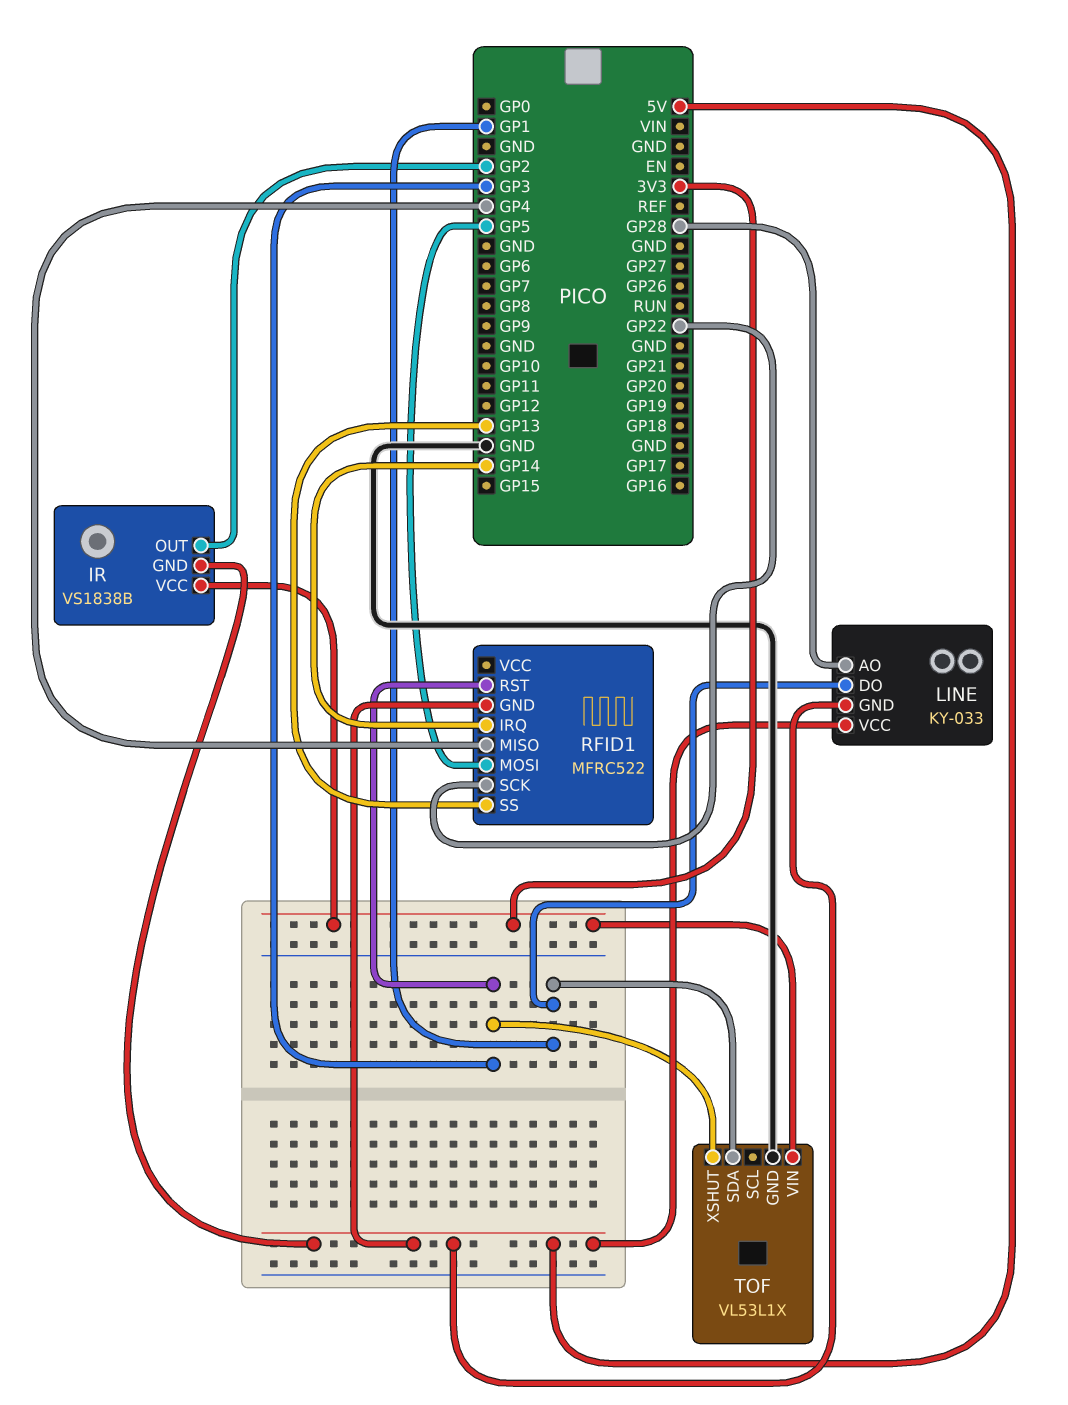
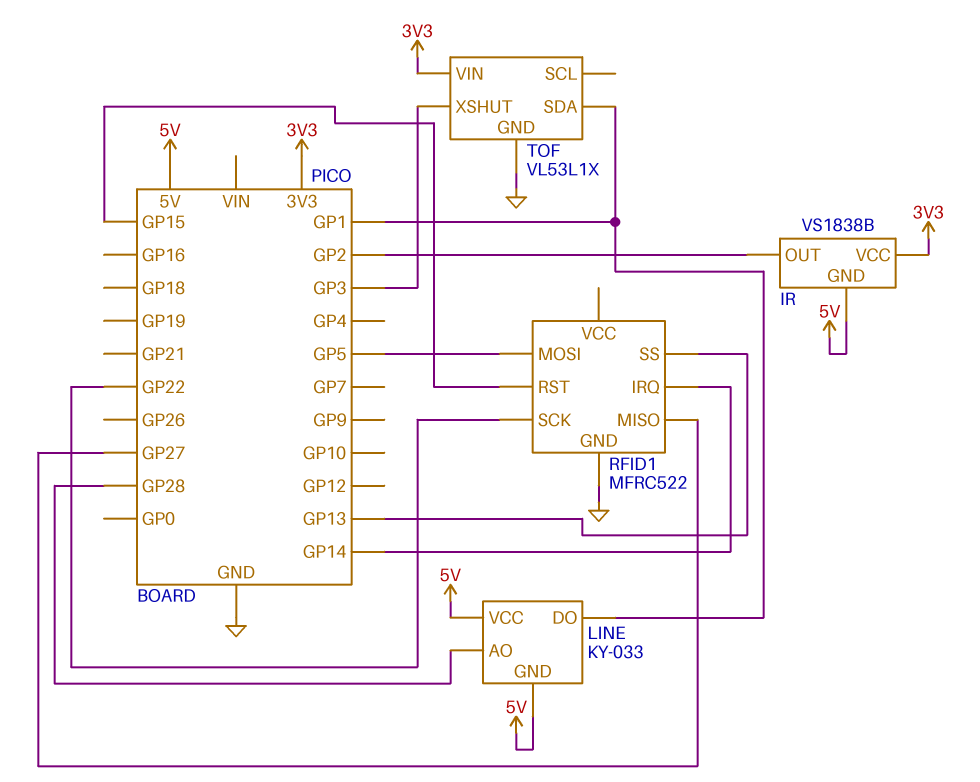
RFID1 pin GND: 5V -> GND
RFID1 pin MISO: GP4 -> GP27
RFID1 pin RST: GP3 -> GP15

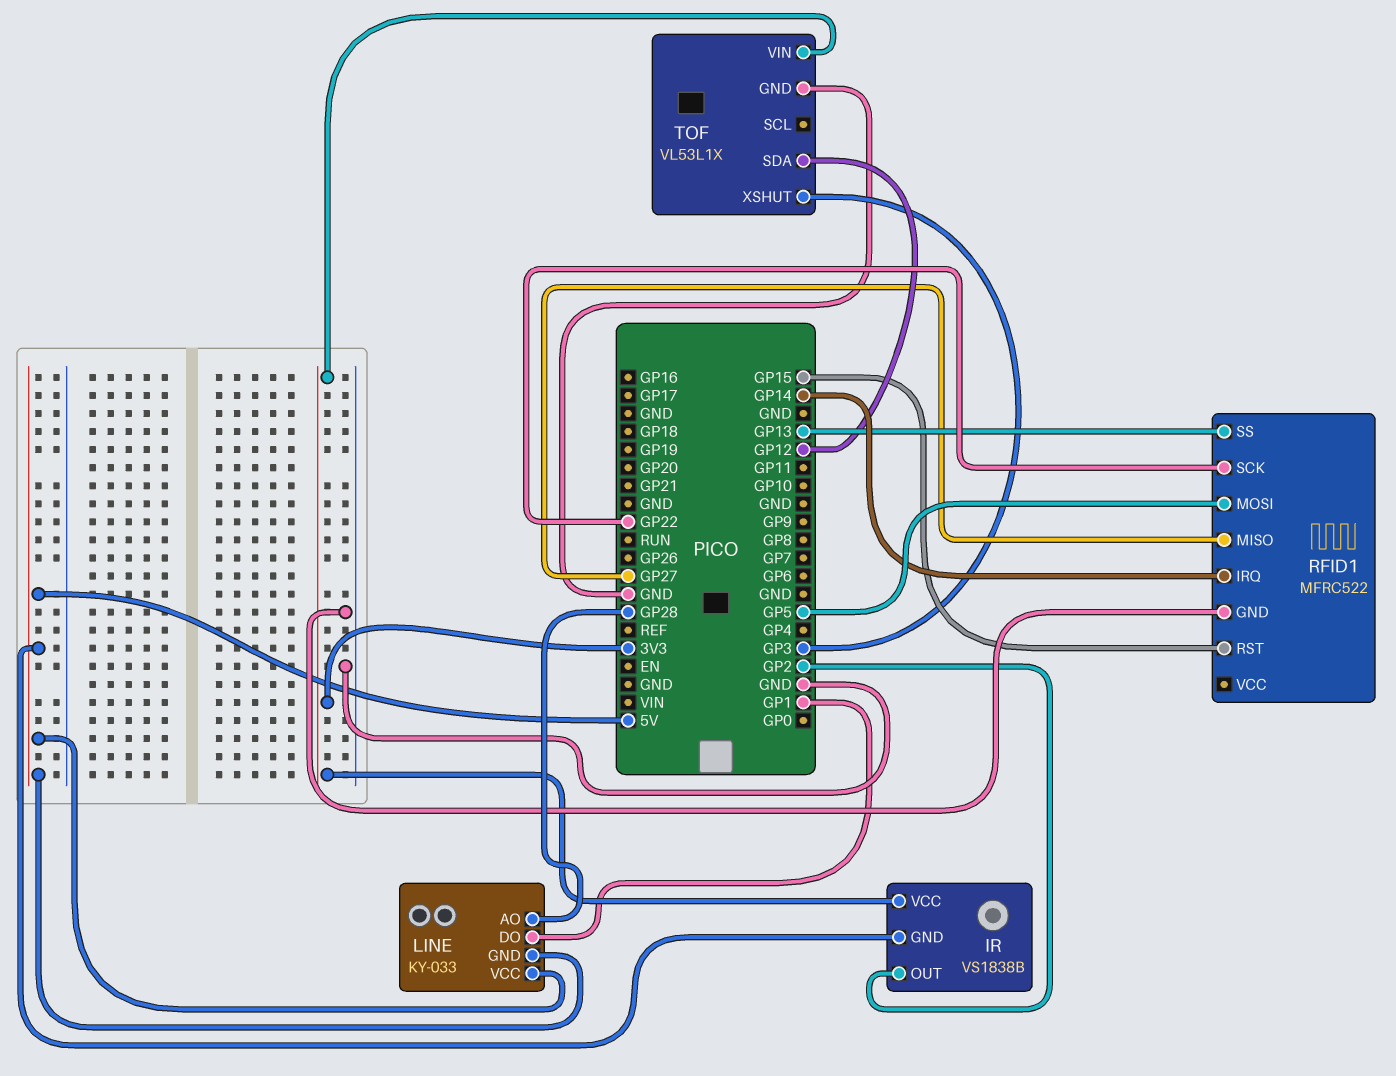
TOF pin SDA: GP1 -> GP12

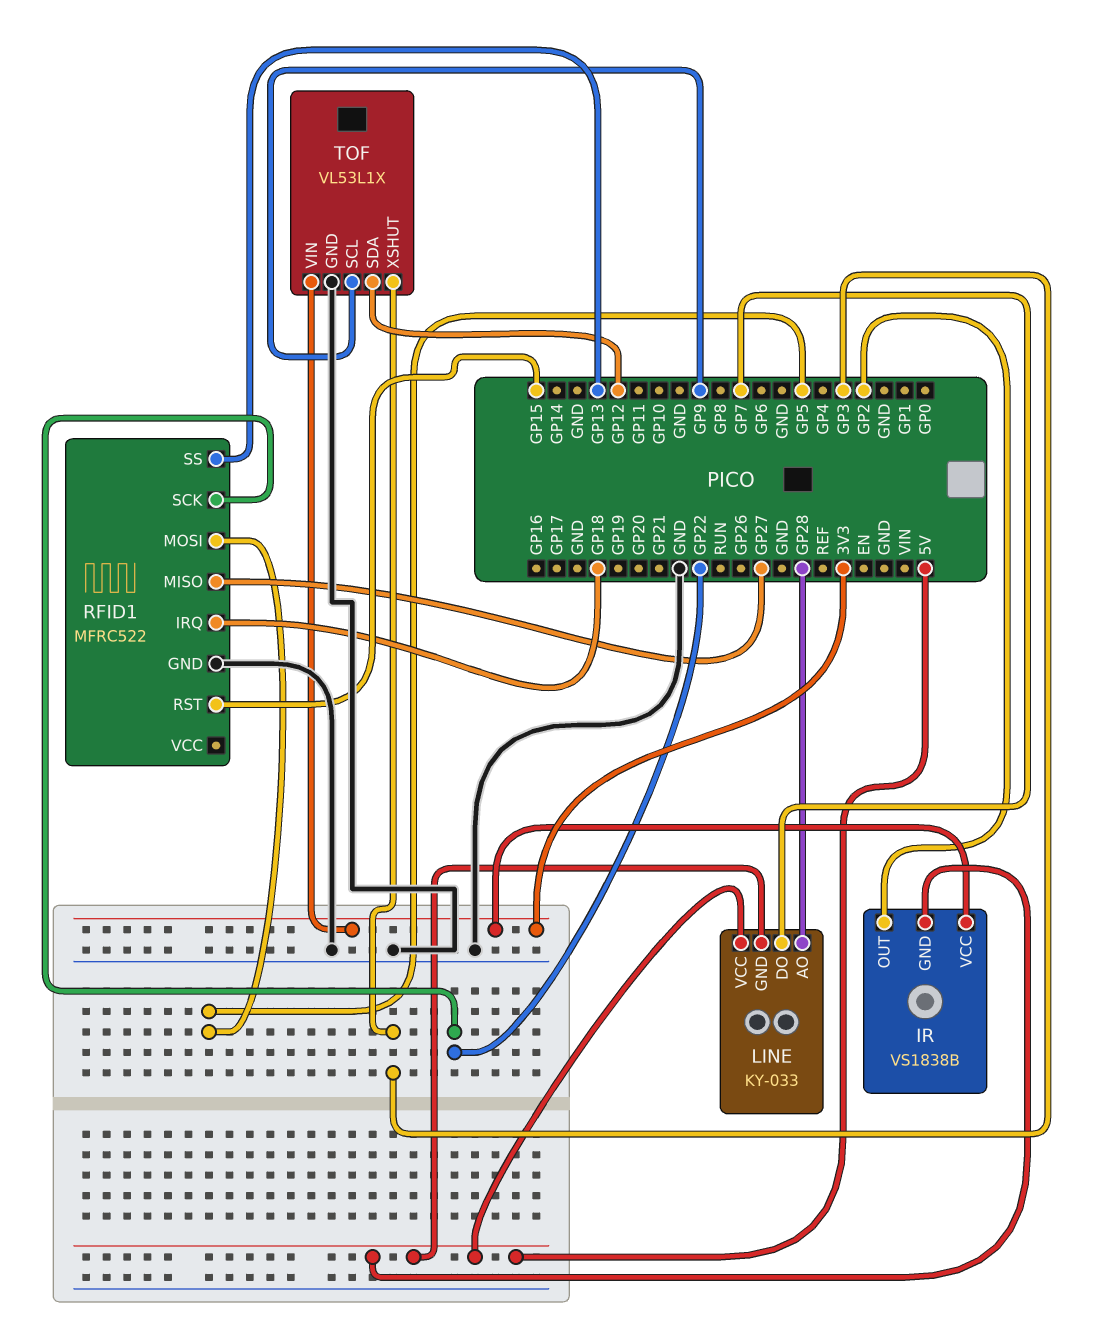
LINE pin DO: GP1 -> GP7
RFID1 pin IRQ: GP14 -> GP18
TOF pin SCL: none -> GP9

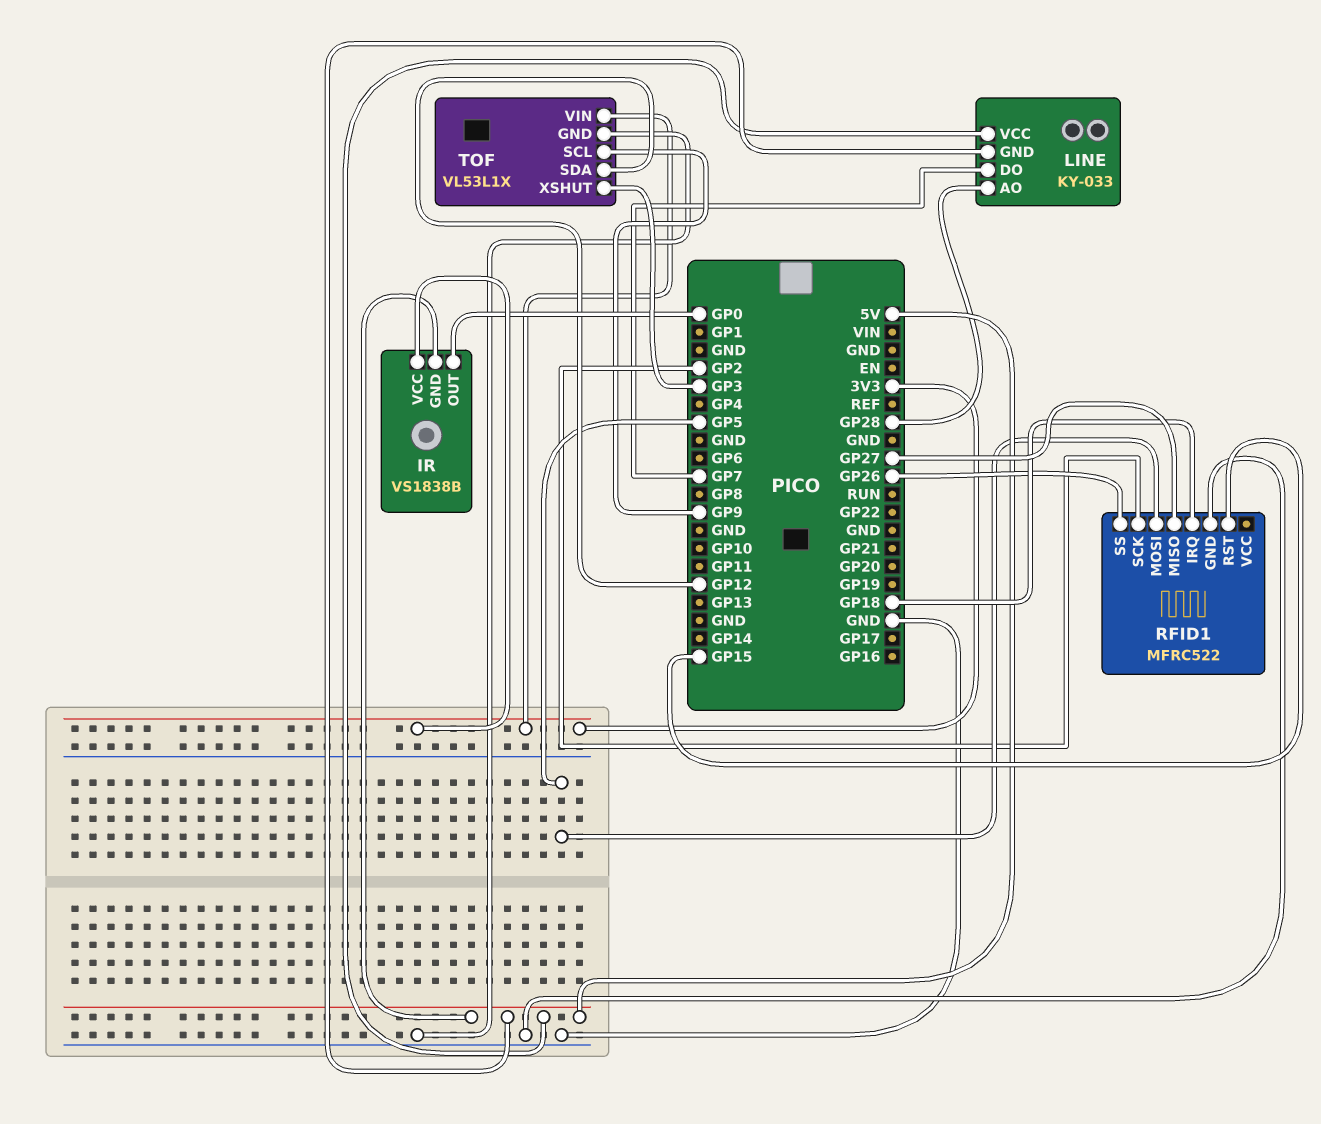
IR pin OUT: GP2 -> GP0
RFID1 pin SCK: GP22 -> GP2
RFID1 pin SS: GP13 -> GP26

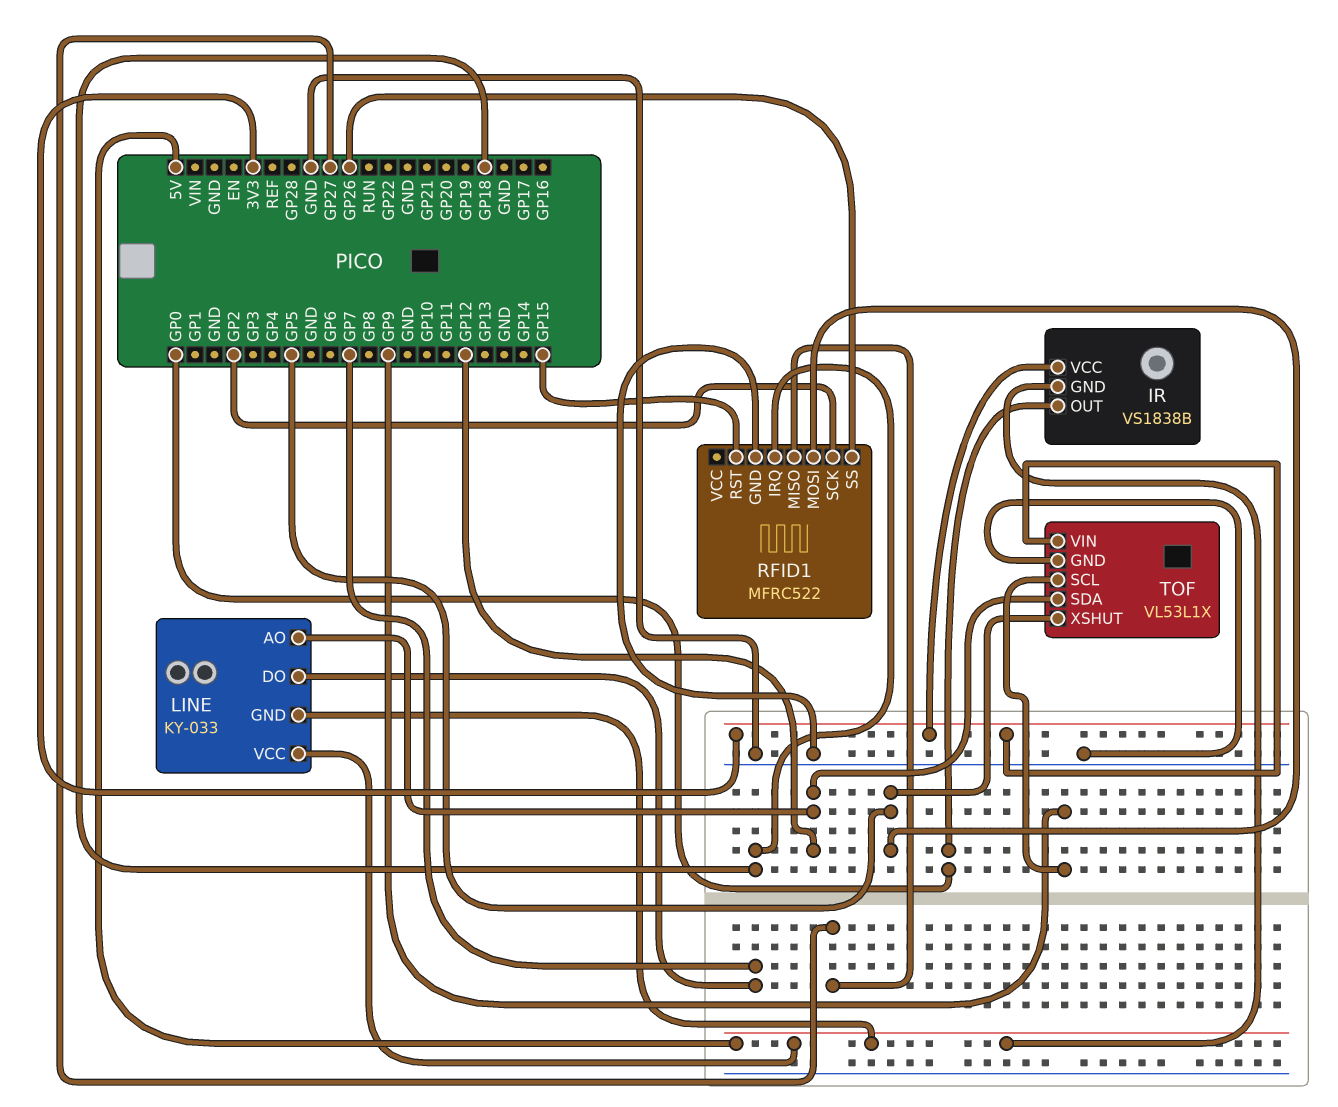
LINE pin AO: GP28 -> GP12
TOF pin XSHUT: GP3 -> GP5

